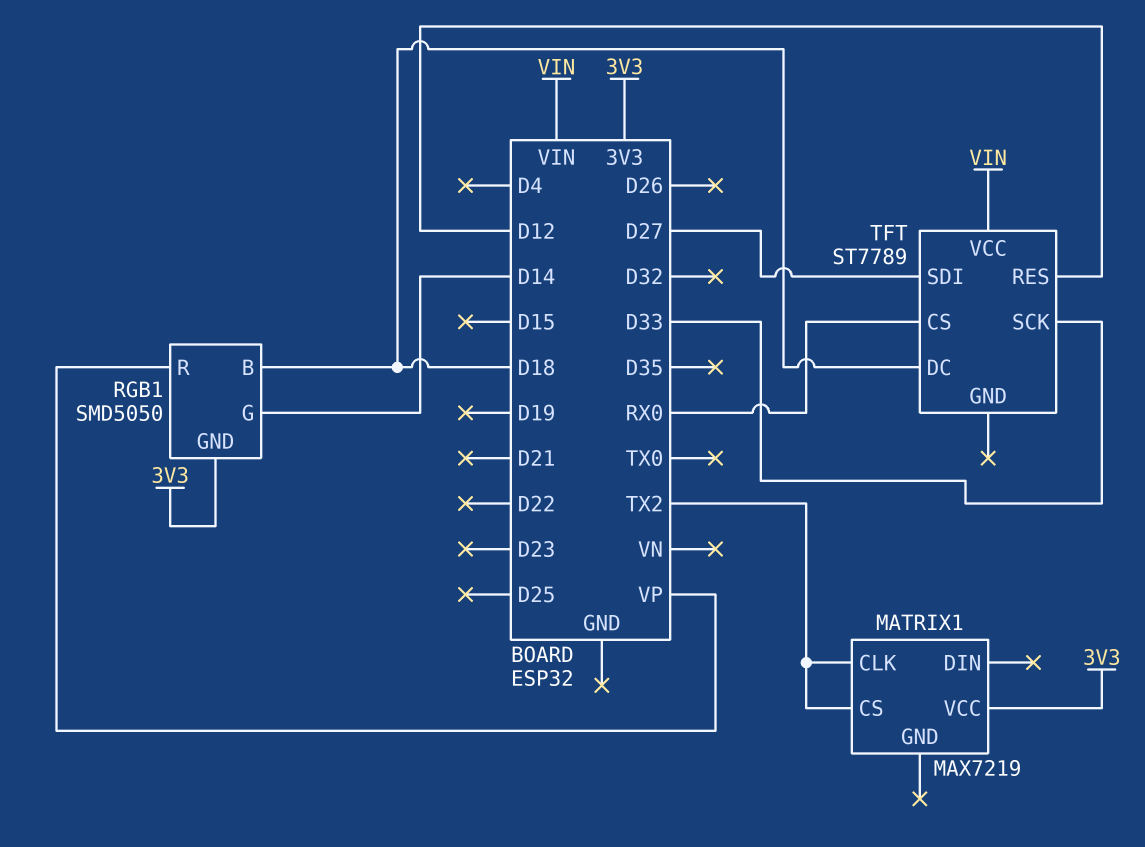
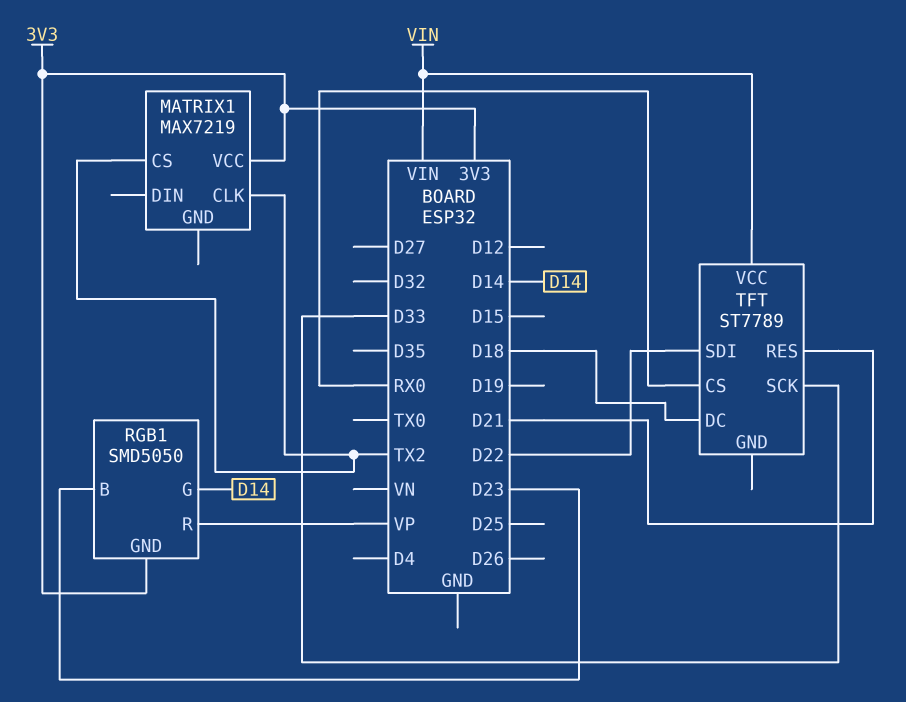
RGB1 pin B: D18 -> D23
TFT pin RES: D12 -> D21
TFT pin SDI: D27 -> D22

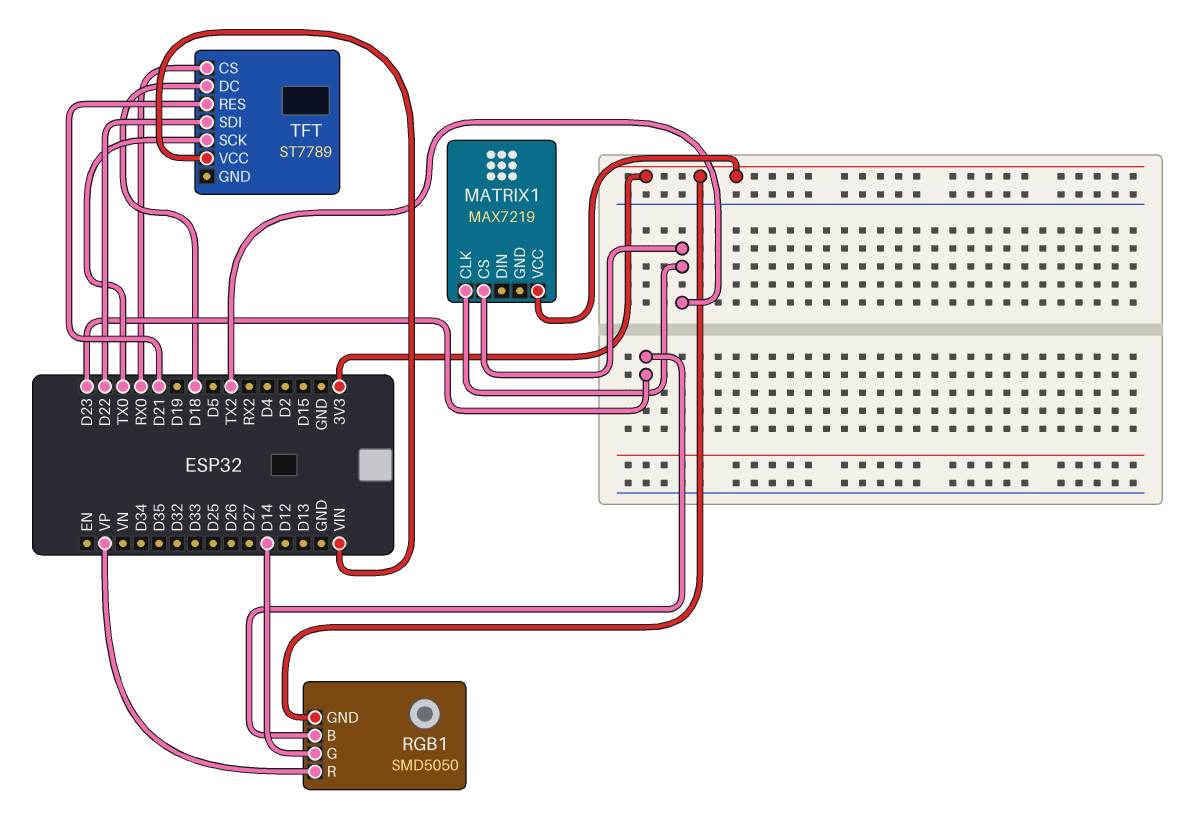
TFT pin SCK: D33 -> TX0

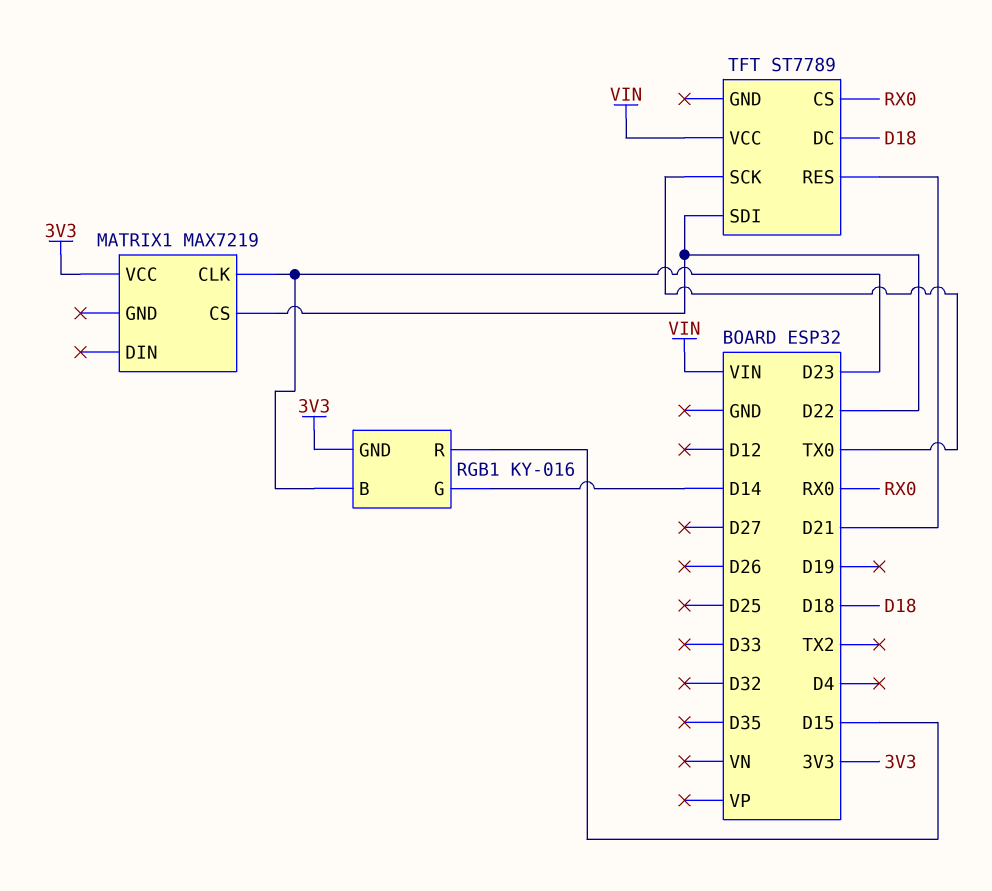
MATRIX1 pin CLK: TX2 -> D23
MATRIX1 pin CS: TX2 -> D22
RGB1: SMD5050 -> KY-016
RGB1 pin R: VP -> D15

